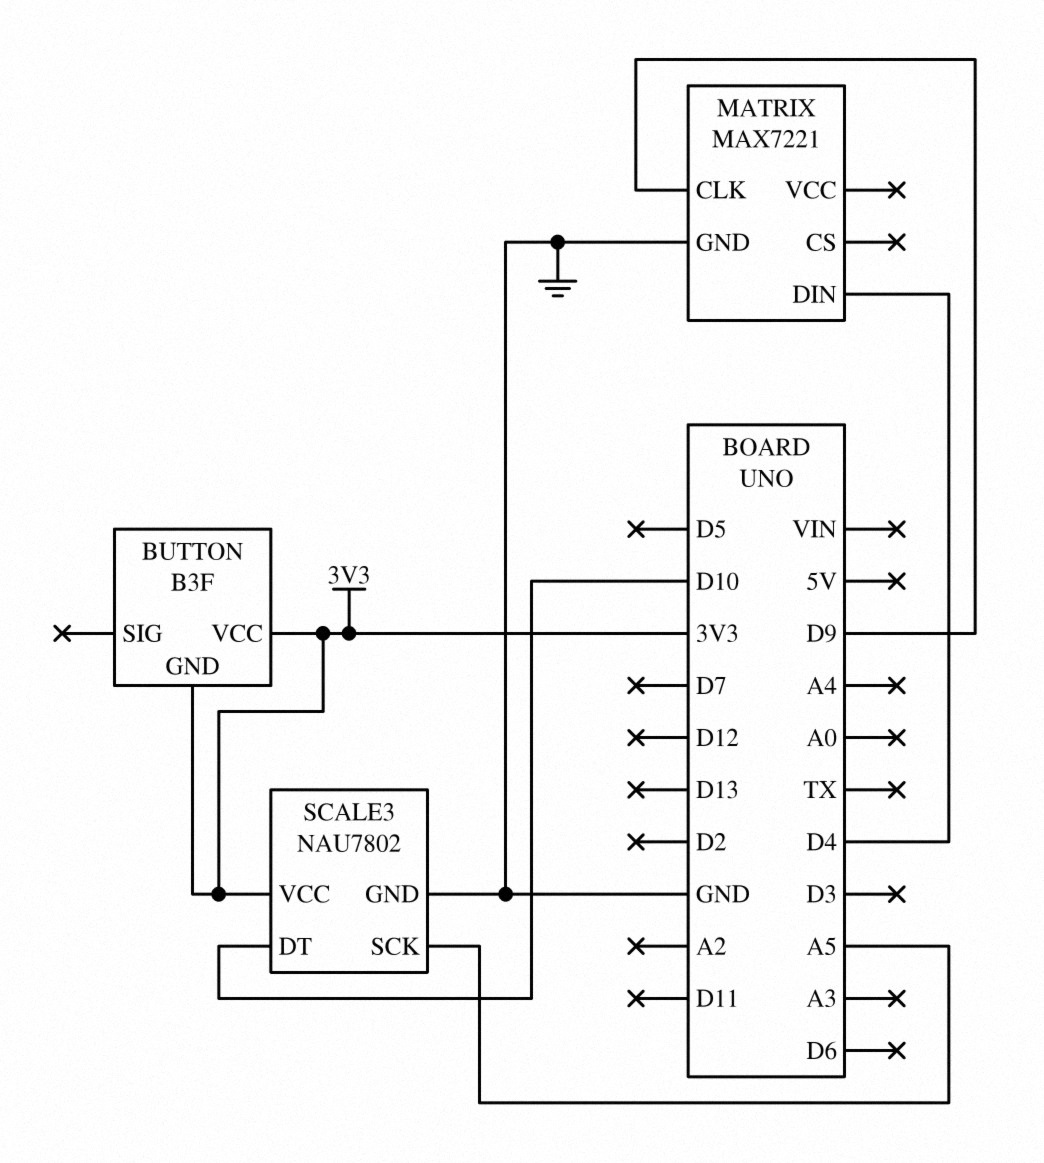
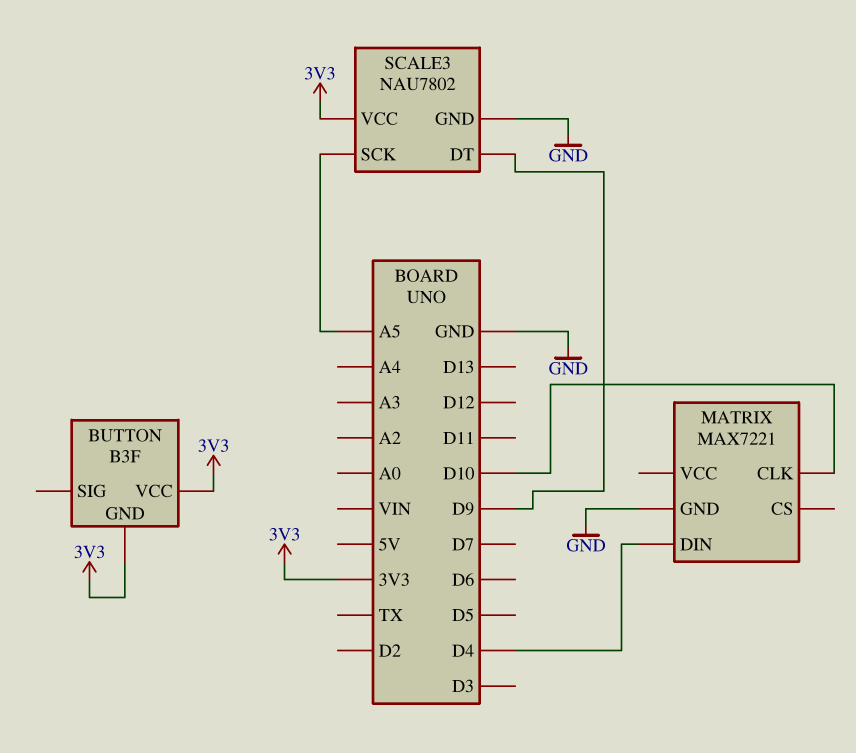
MATRIX pin CLK: D9 -> D10
SCALE3 pin DT: D10 -> D9

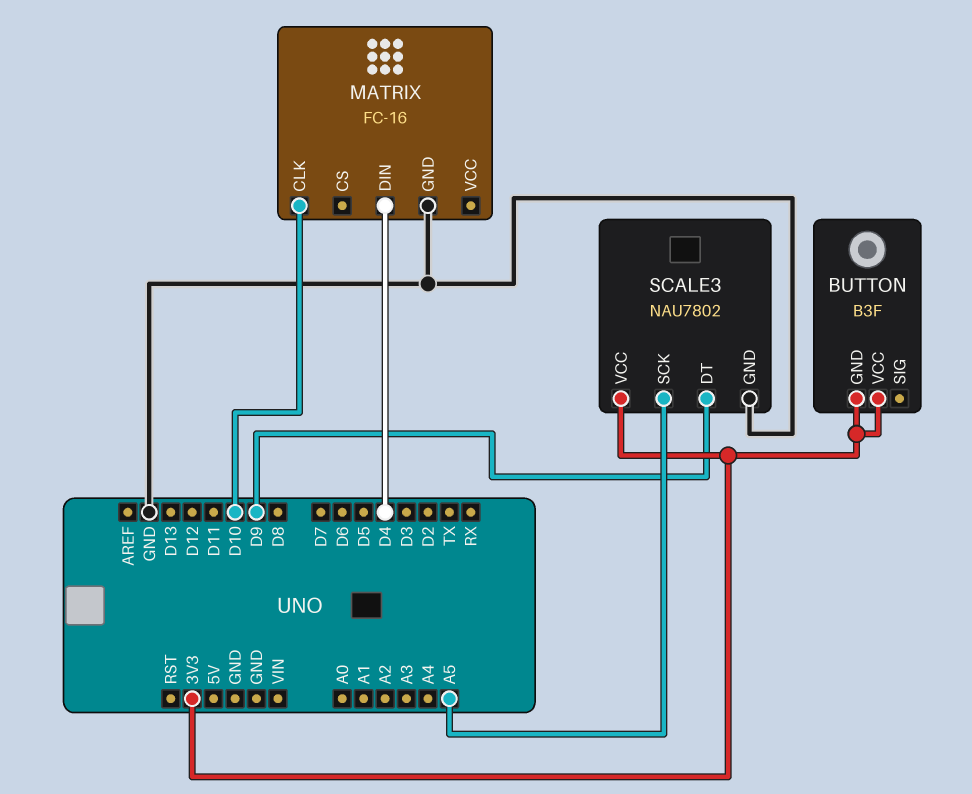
MATRIX: MAX7221 -> FC-16

